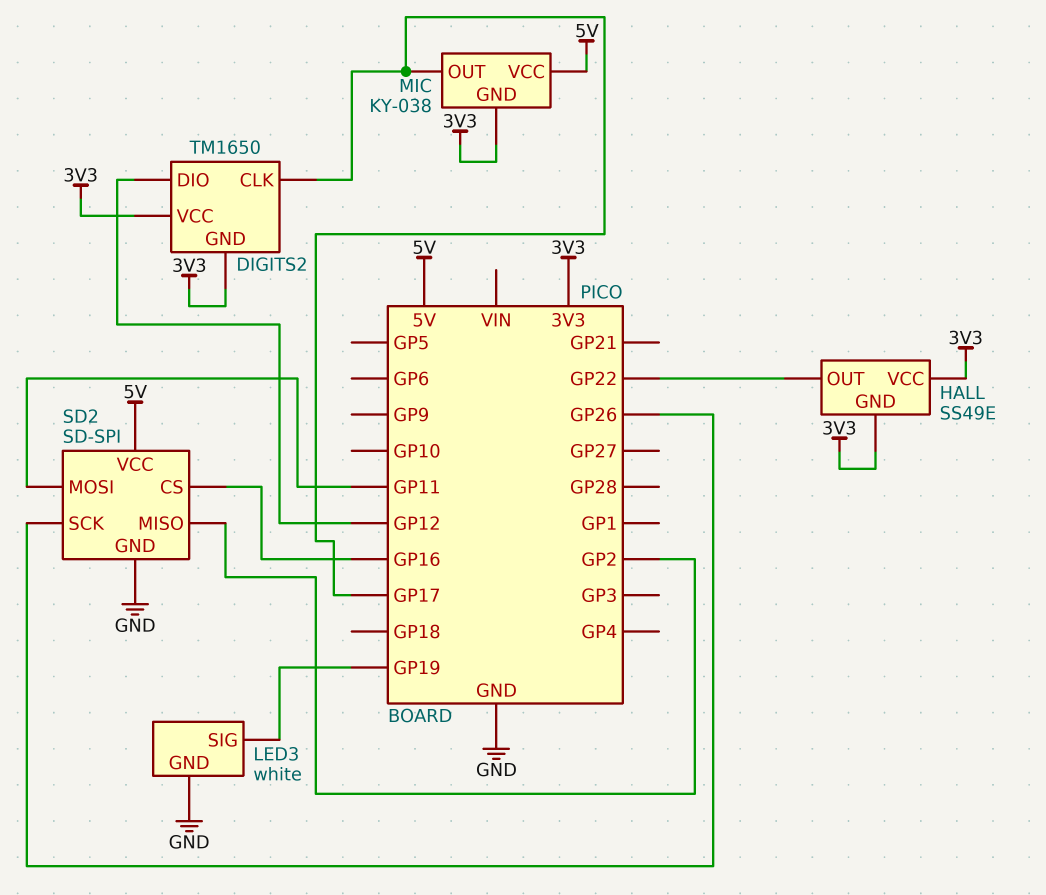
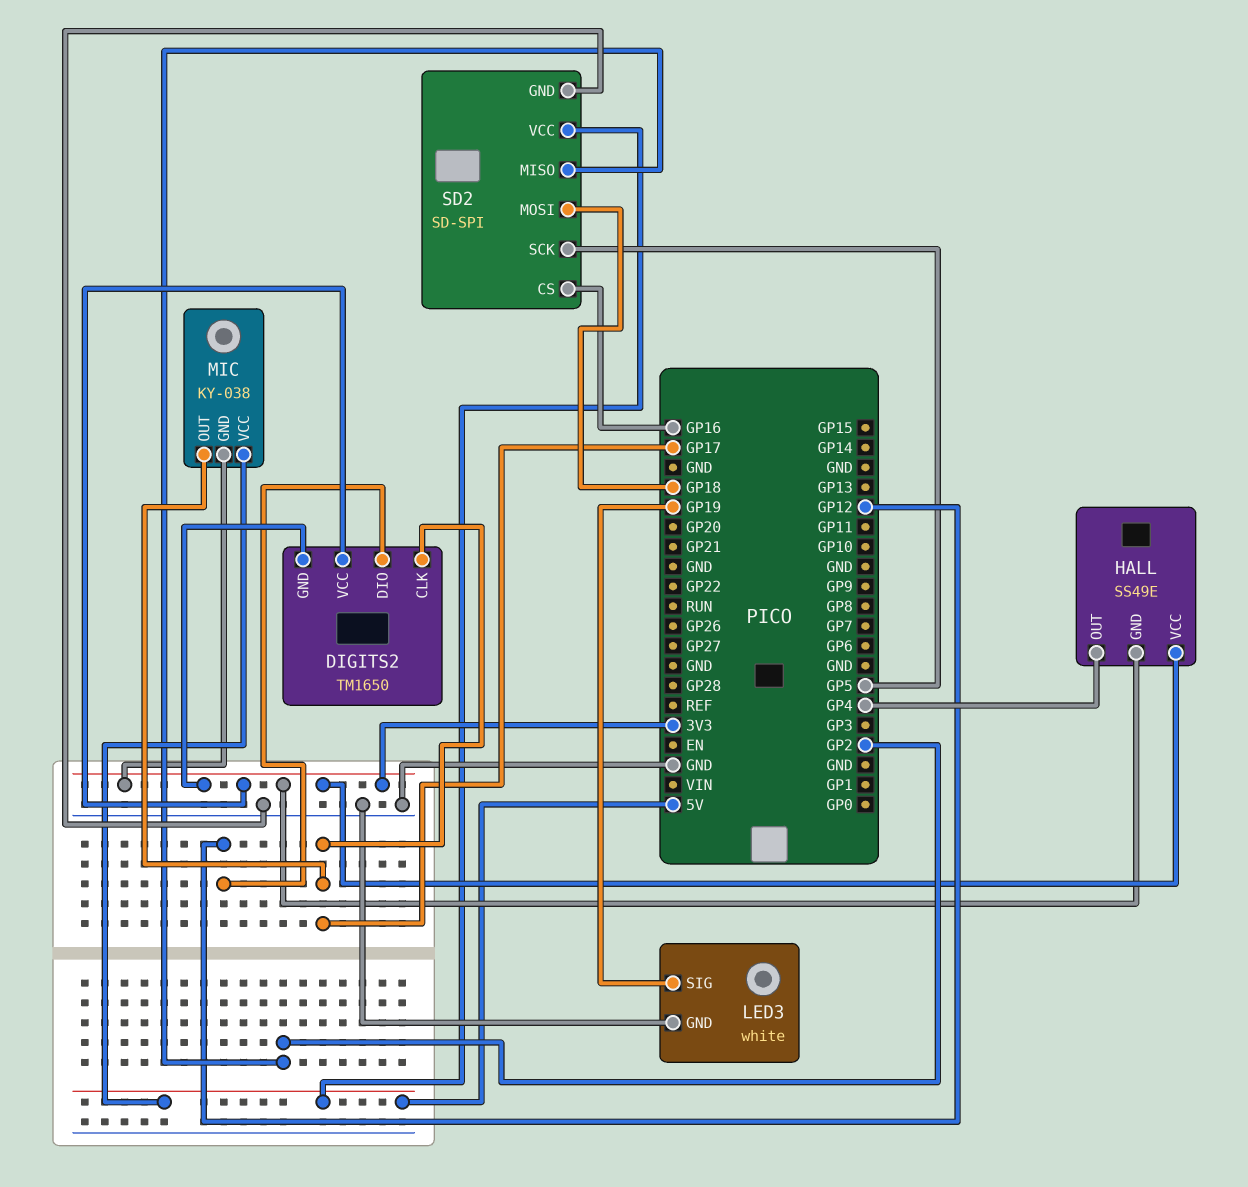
HALL pin OUT: GP22 -> GP4
SD2 pin MOSI: GP11 -> GP18
SD2 pin SCK: GP26 -> GP5

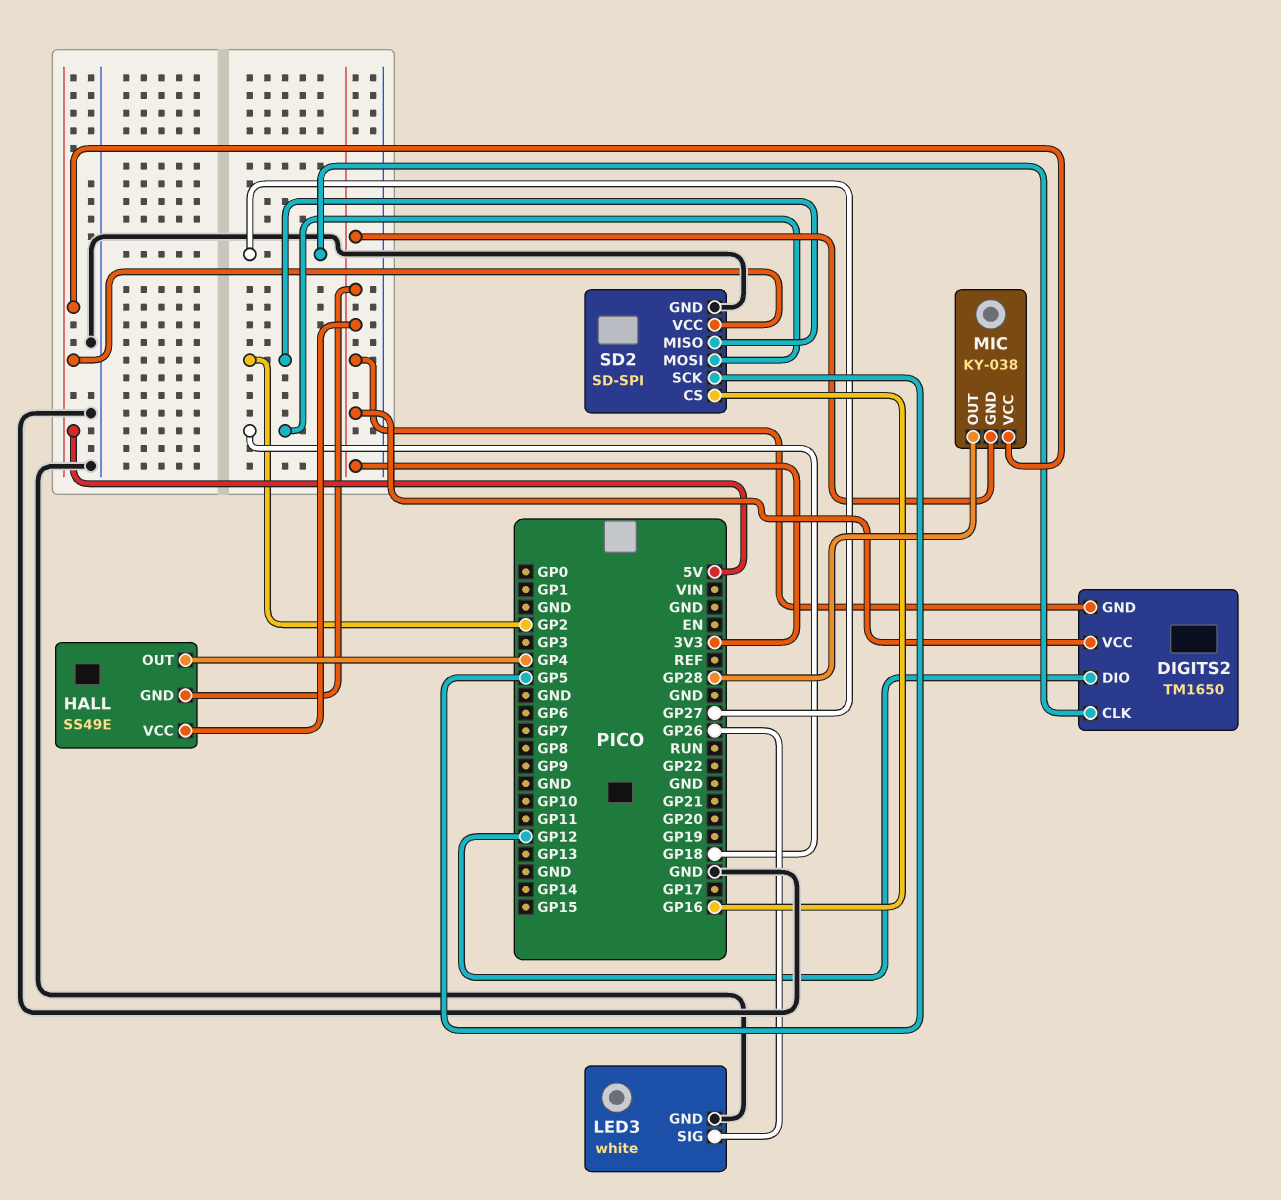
DIGITS2 pin CLK: GP17 -> GP27
LED3 pin SIG: GP19 -> GP26
MIC pin OUT: GP17 -> GP28

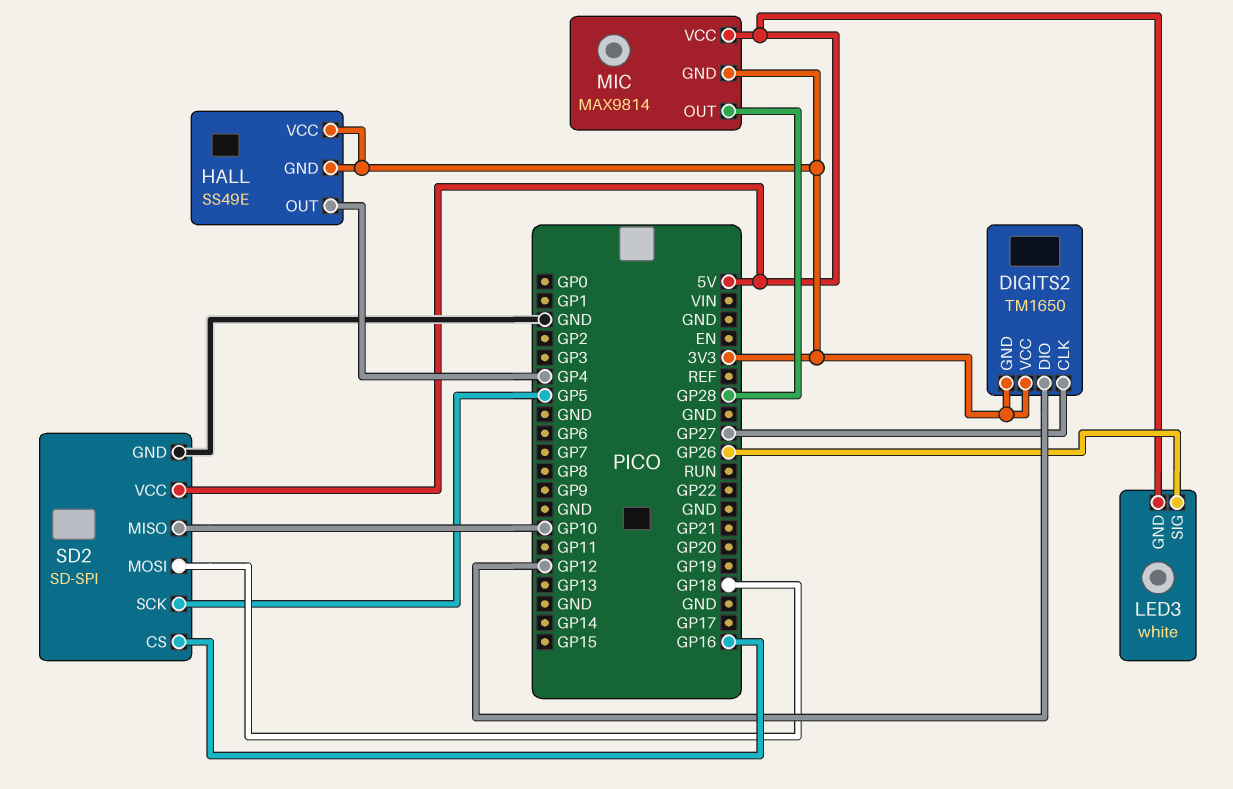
LED3 pin GND: GND -> 5V
MIC: KY-038 -> MAX9814
SD2 pin MISO: GP2 -> GP10

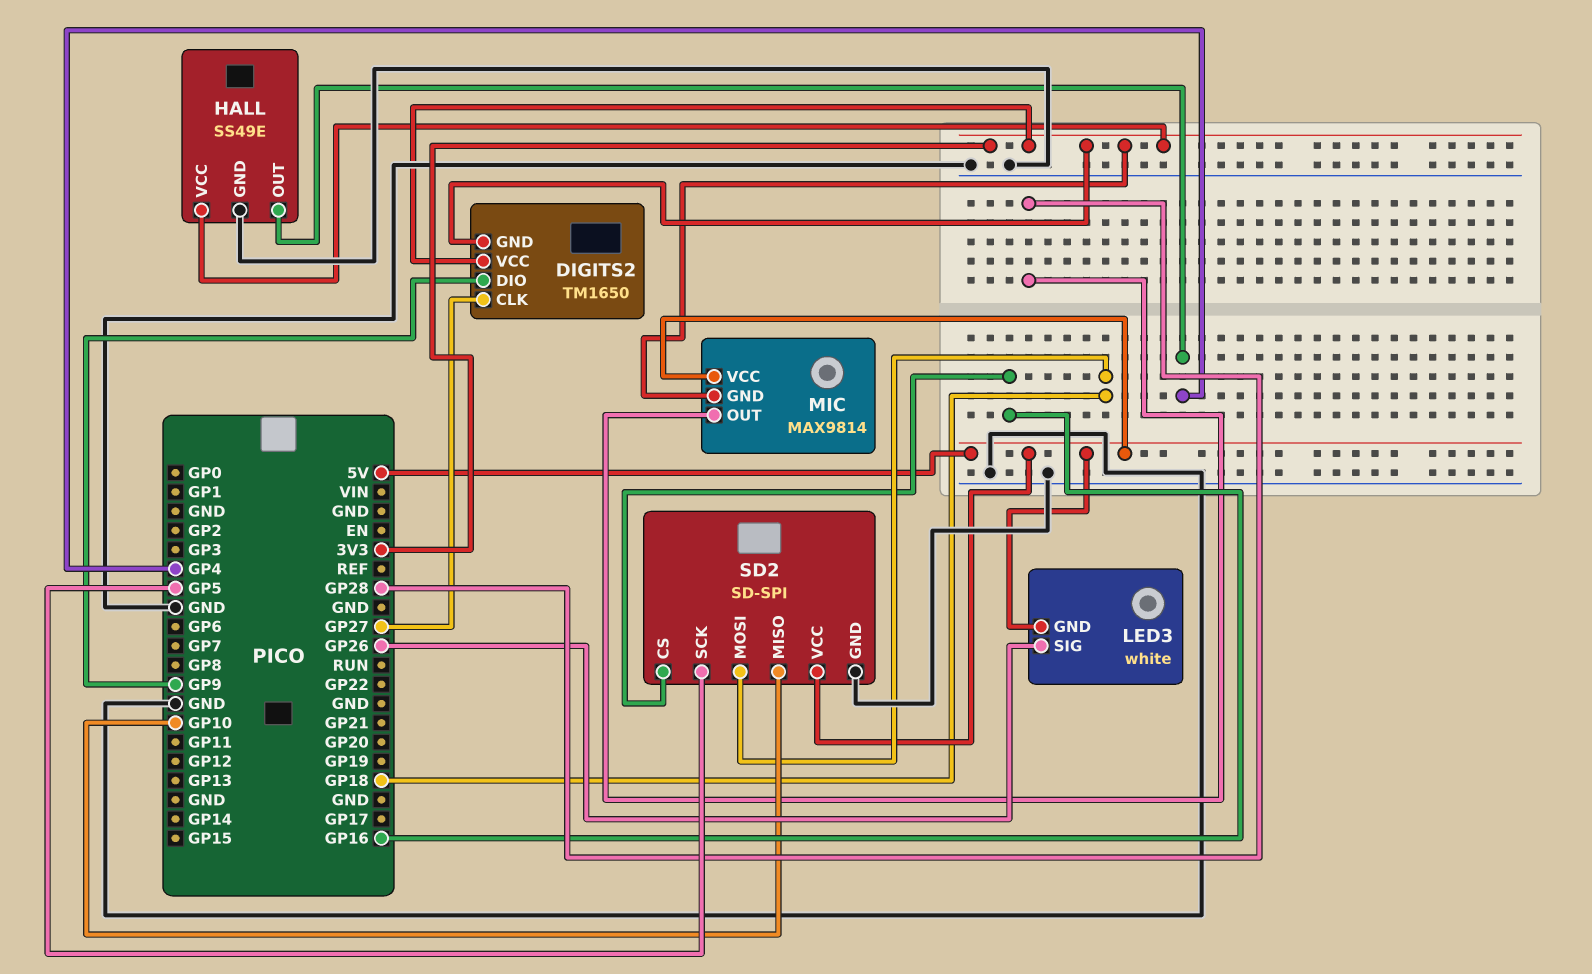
DIGITS2 pin DIO: GP12 -> GP9
HALL pin GND: 3V3 -> GND

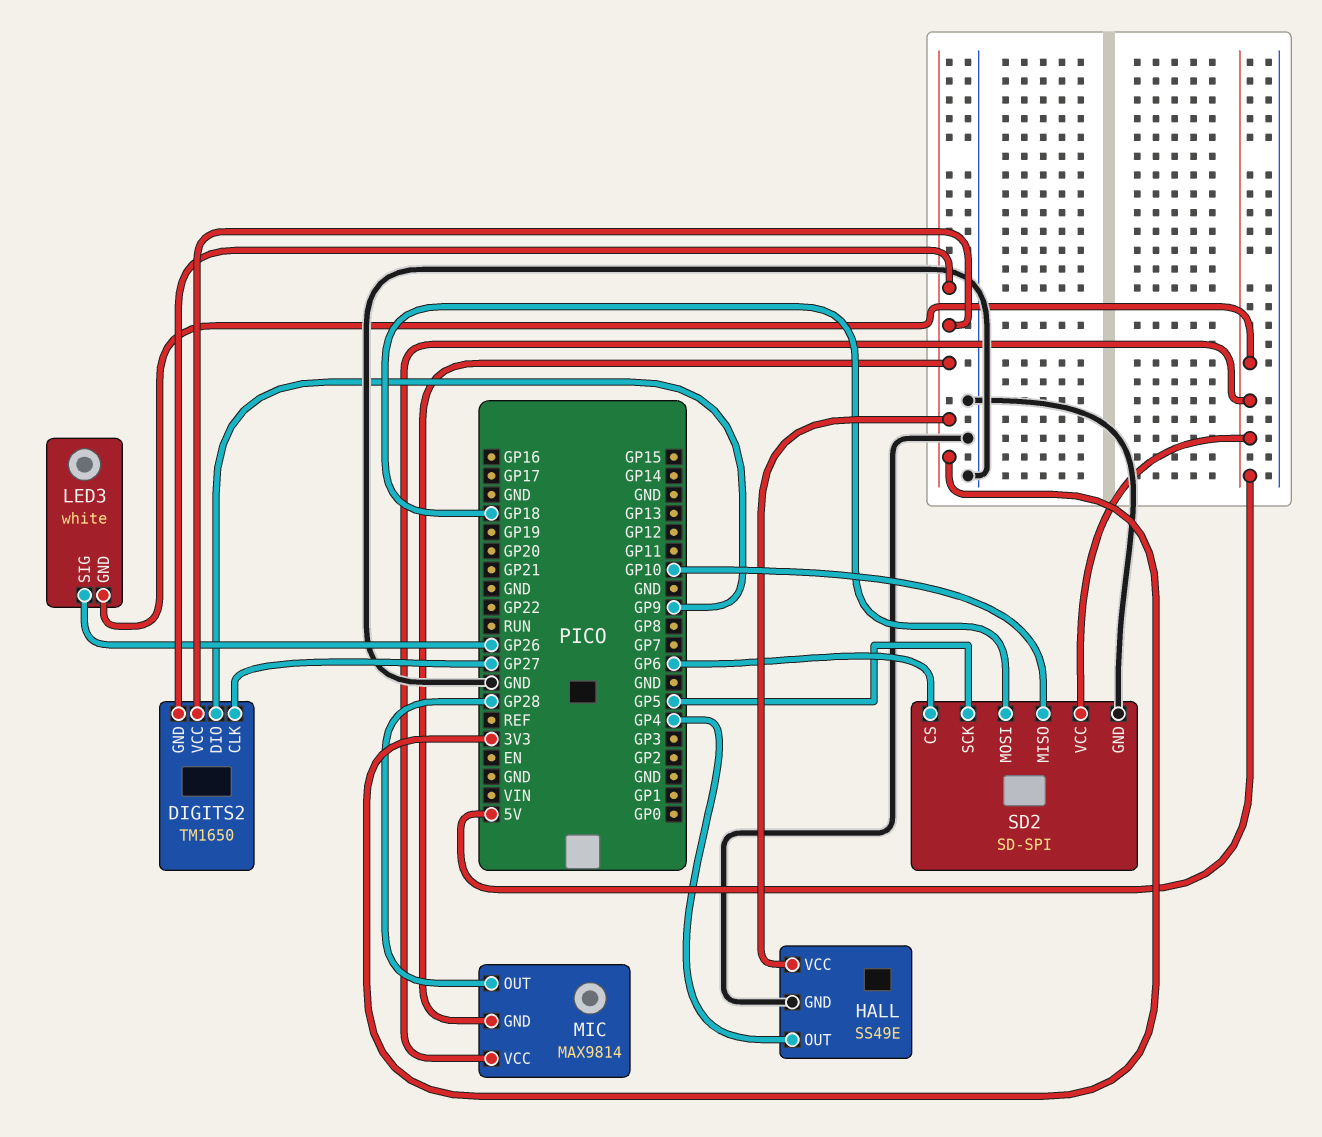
SD2 pin CS: GP16 -> GP6

